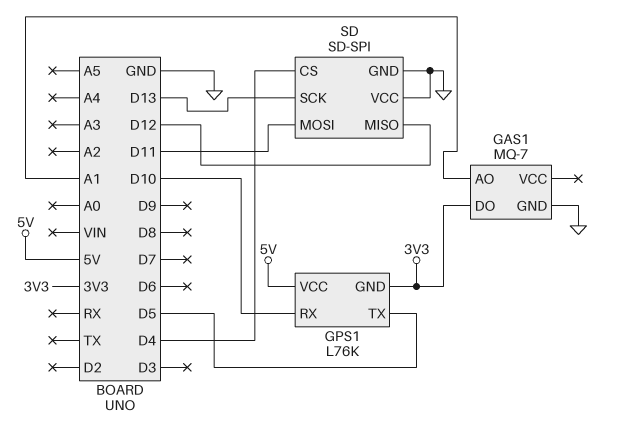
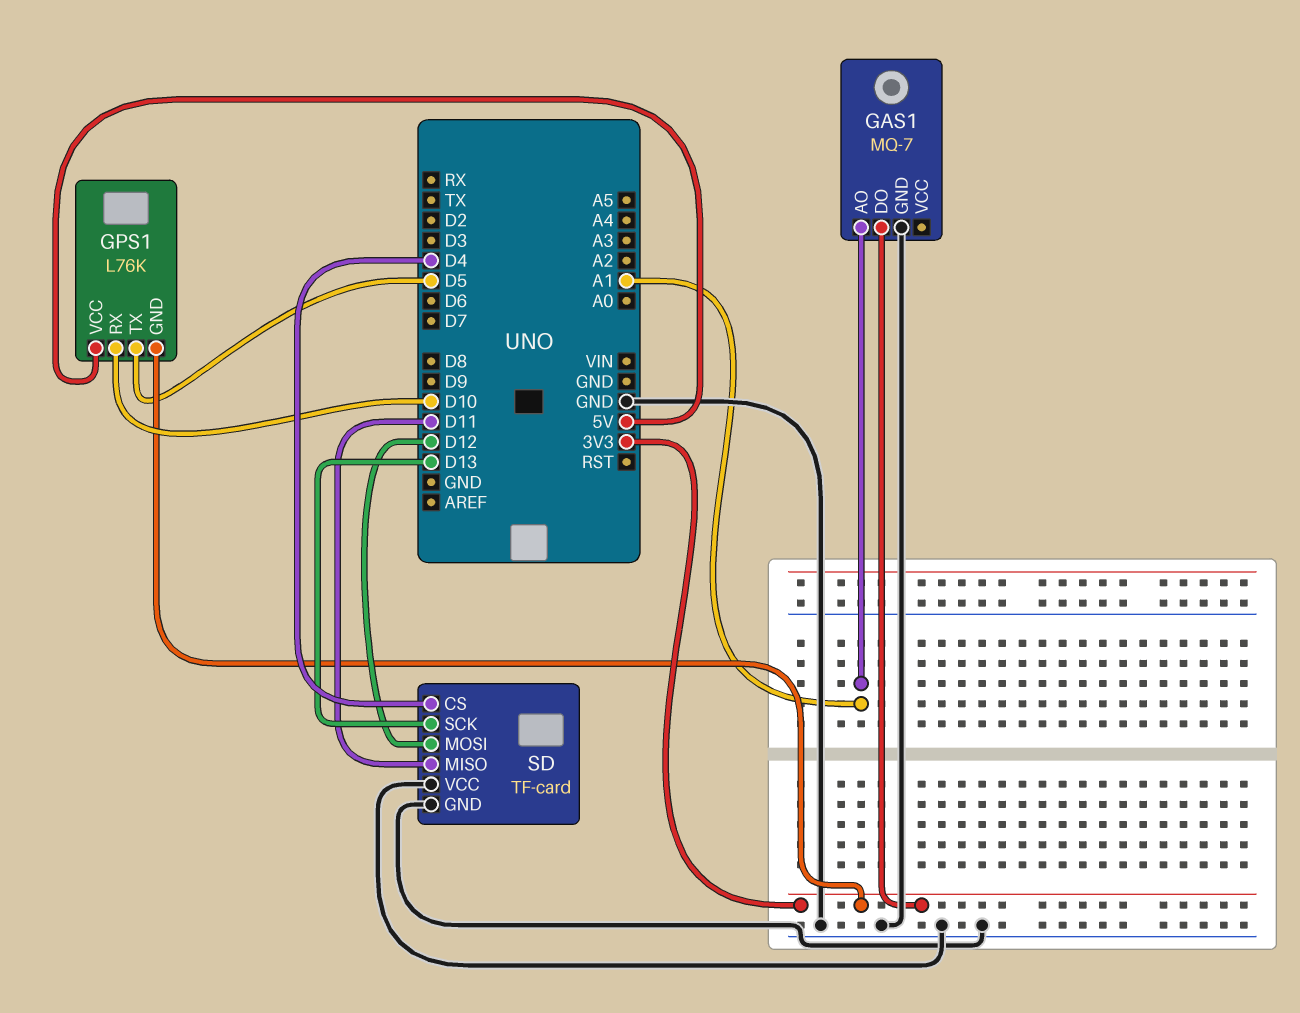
SD: SD-SPI -> TF-card
SD pin MISO: D12 -> D11
SD pin MOSI: D11 -> D12

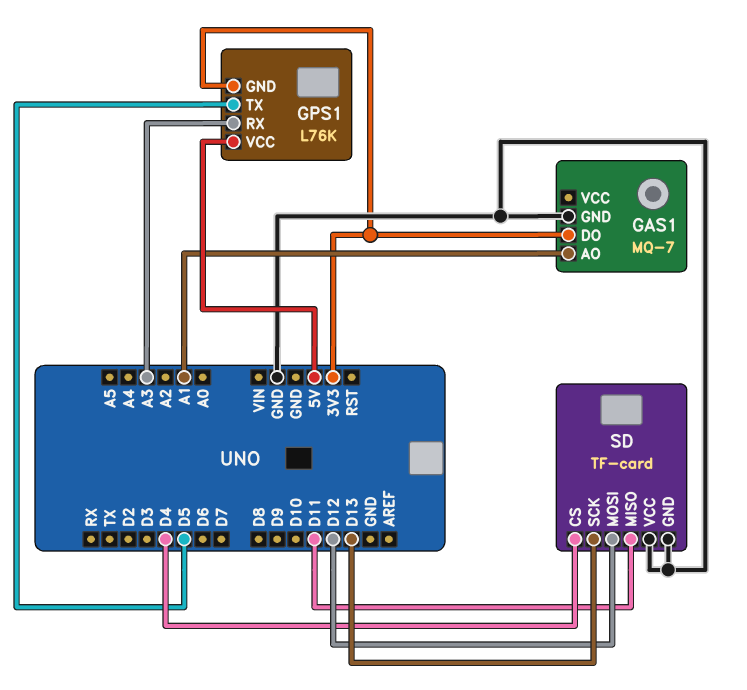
GPS1 pin RX: D10 -> A3

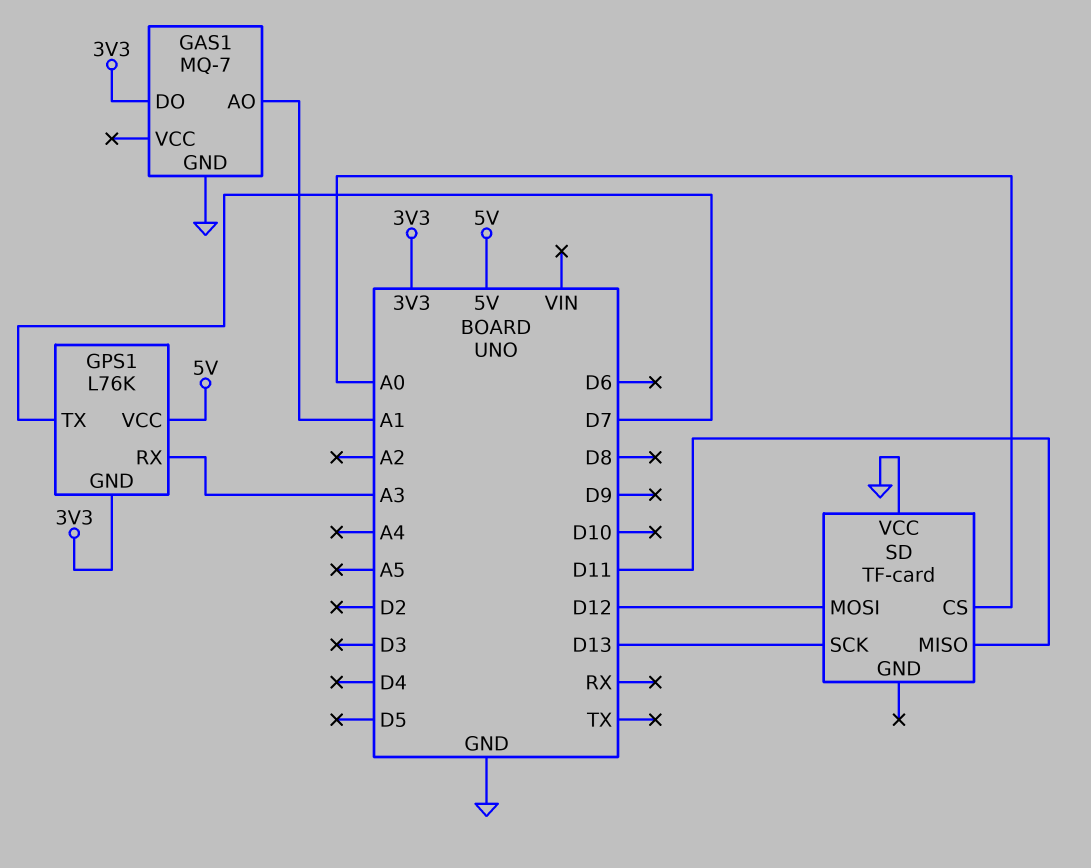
GPS1 pin TX: D5 -> D7
SD pin CS: D4 -> A0
SD pin GND: GND -> none

